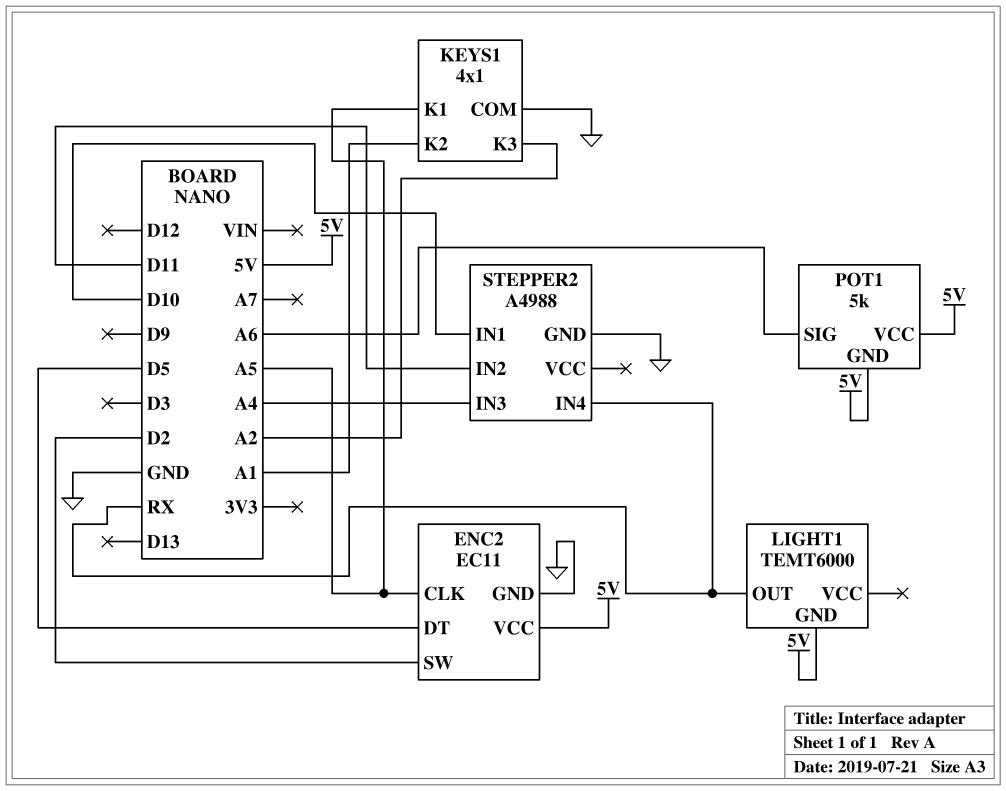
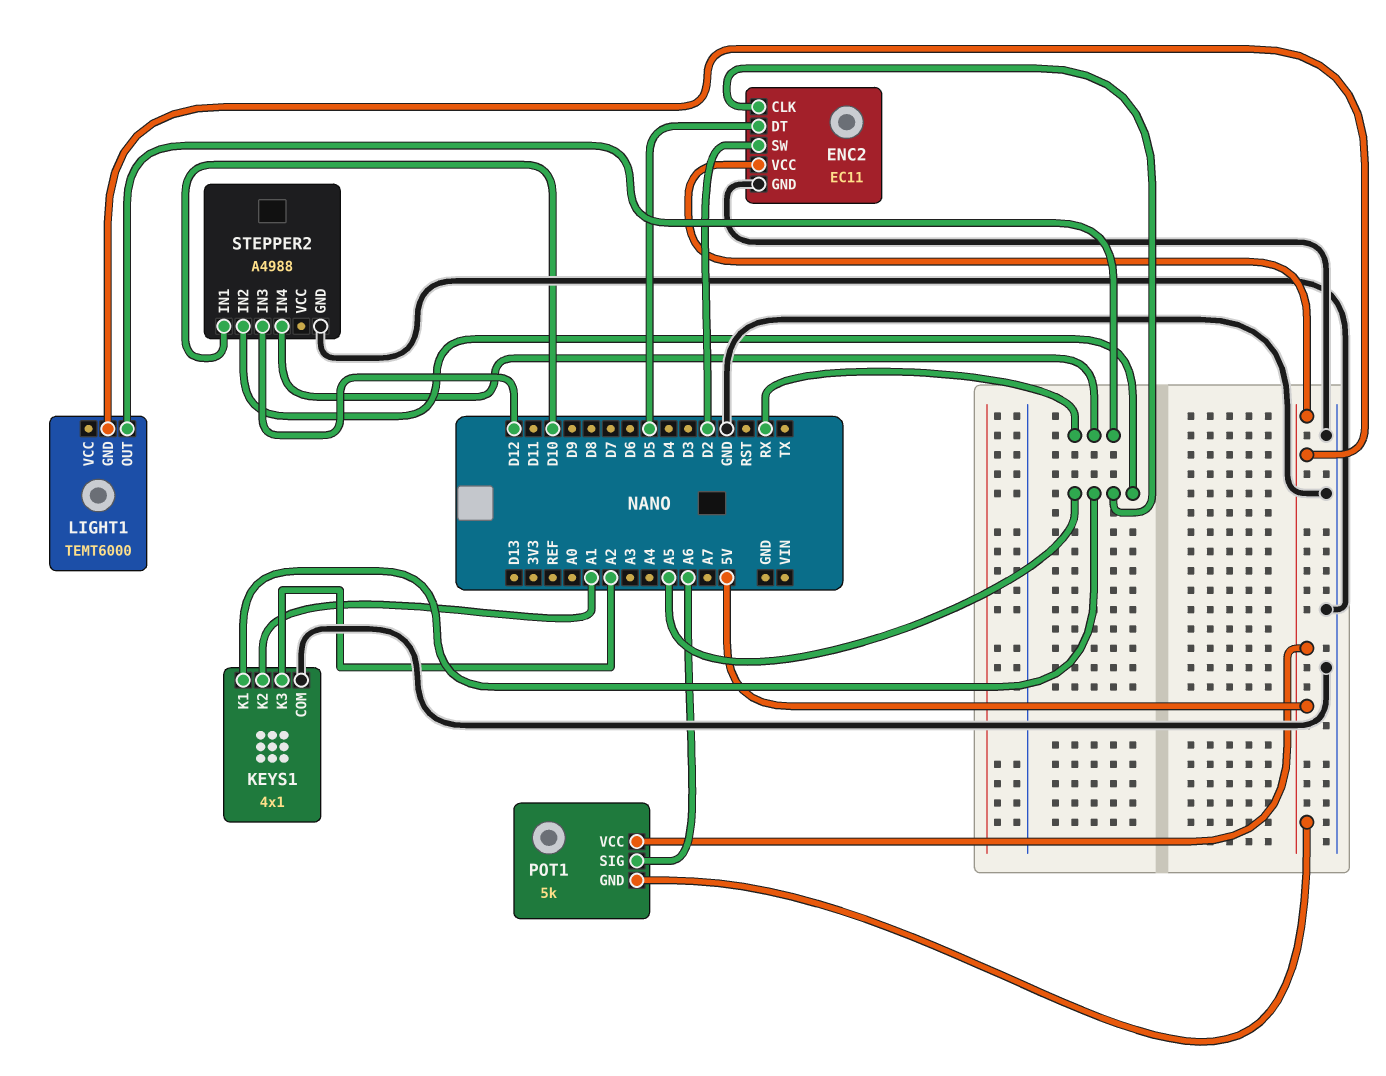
STEPPER2 pin IN2: D11 -> A5
STEPPER2 pin IN3: A4 -> D12

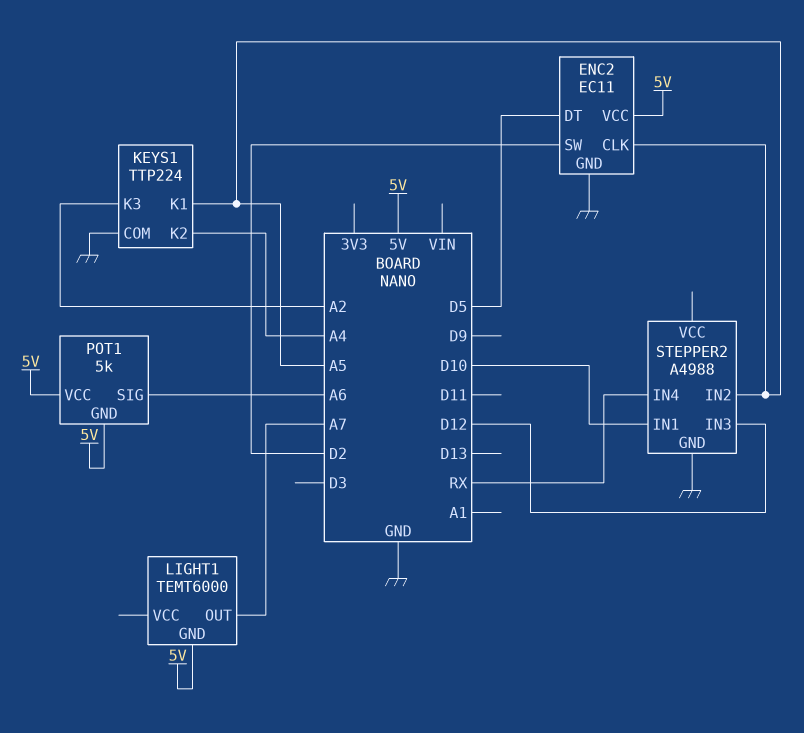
KEYS1: 4x1 -> TTP224
KEYS1 pin K2: A1 -> A4
LIGHT1 pin OUT: RX -> A7

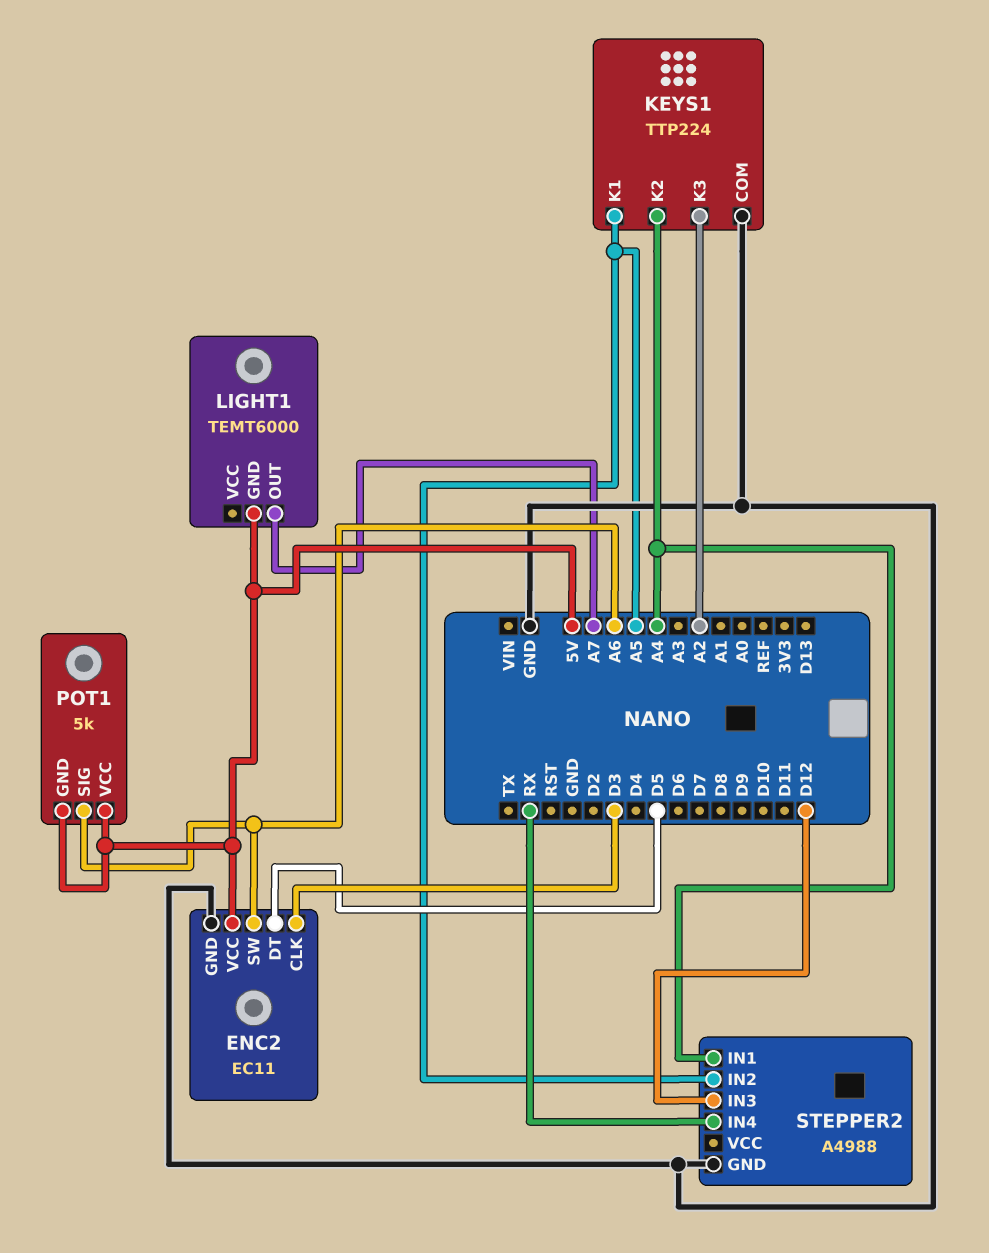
ENC2 pin CLK: A5 -> D3
ENC2 pin SW: D2 -> A6
STEPPER2 pin IN1: D10 -> A4

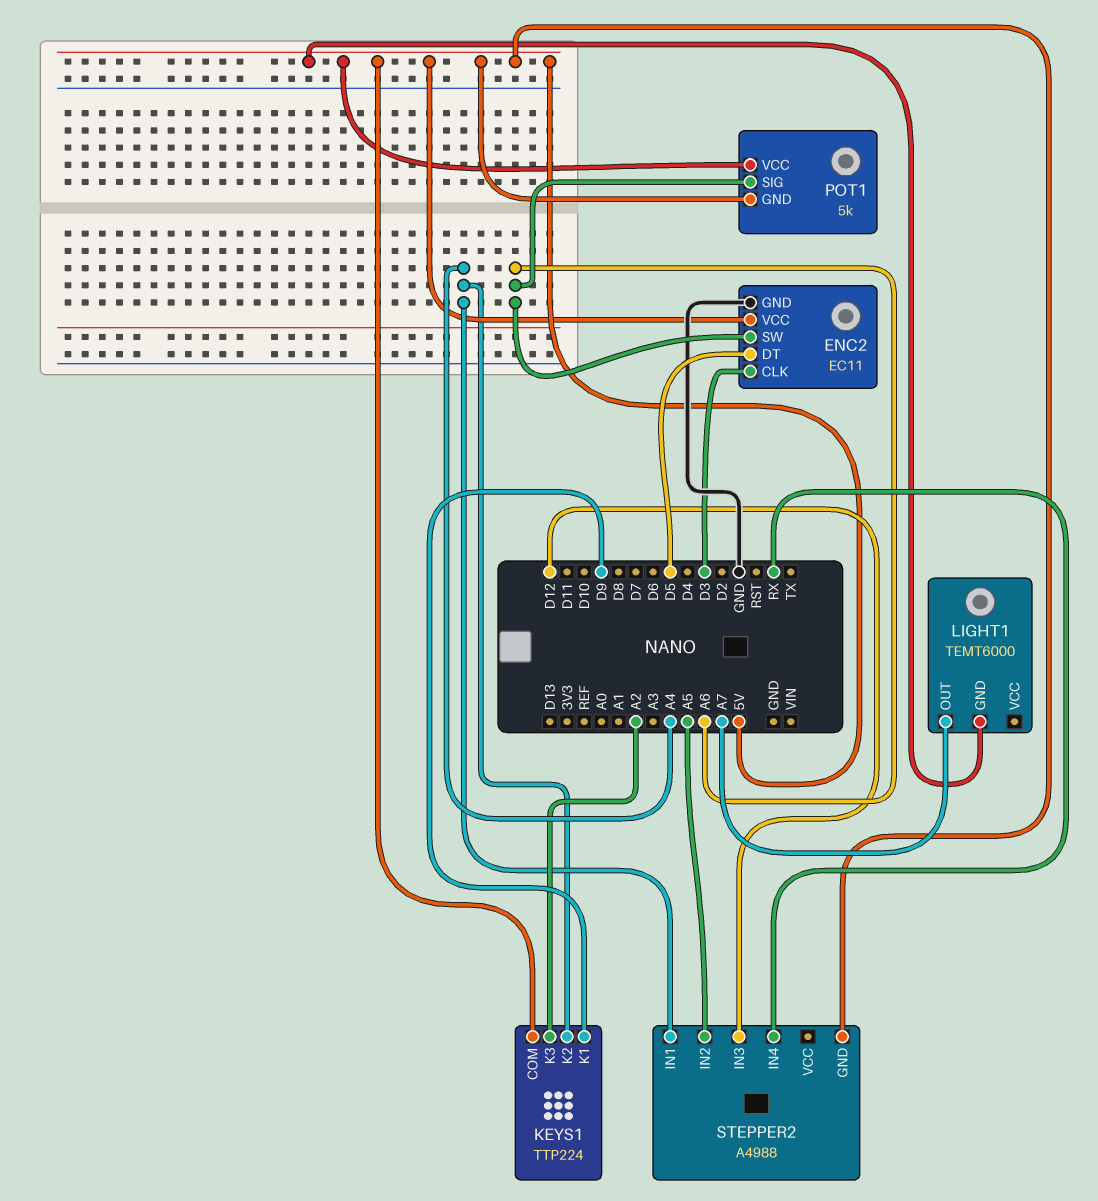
KEYS1 pin COM: GND -> 5V
KEYS1 pin K1: A5 -> D9
STEPPER2 pin GND: GND -> 5V

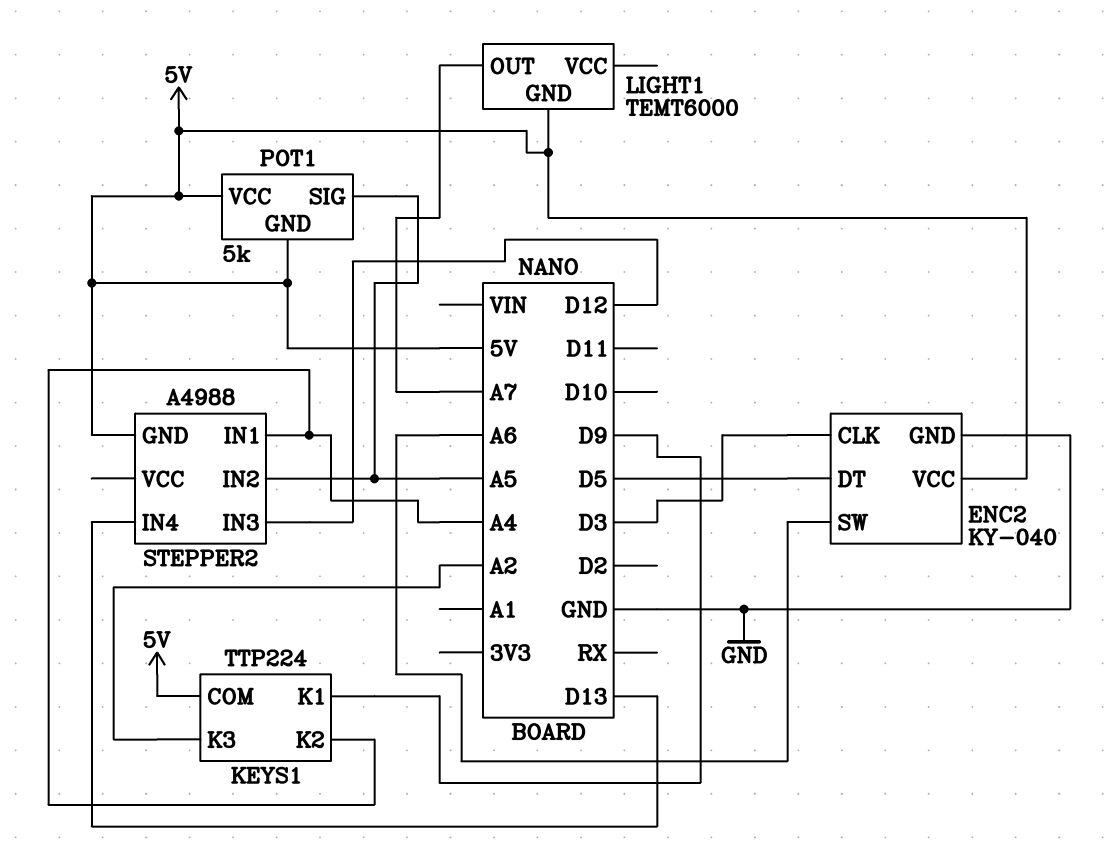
ENC2: EC11 -> KY-040
POT1 pin SIG: A6 -> A5
STEPPER2 pin IN4: RX -> D13

